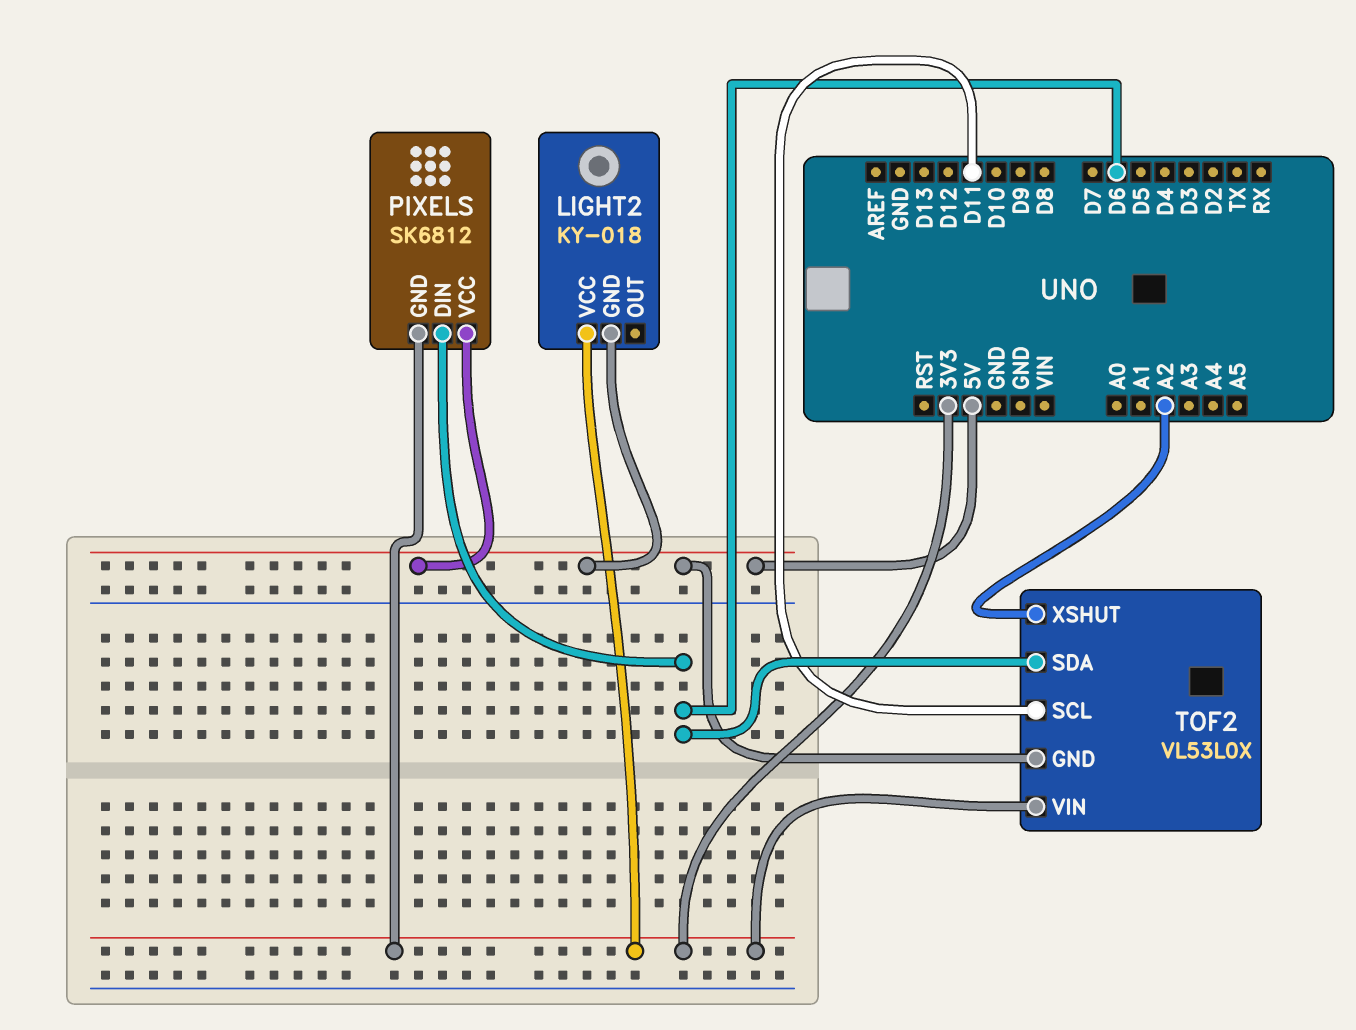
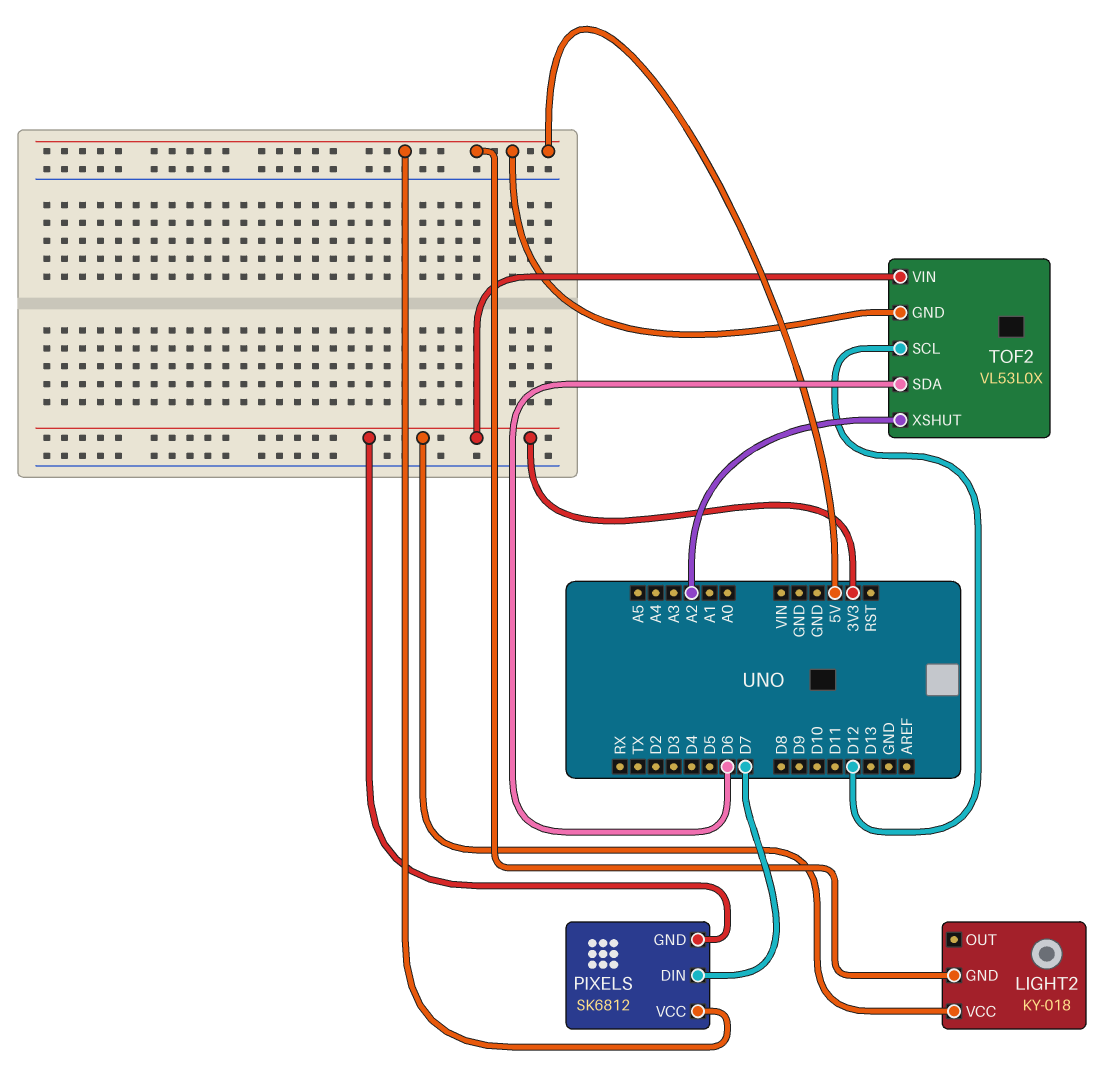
PIXELS pin DIN: D6 -> D7
TOF2 pin SCL: D11 -> D12

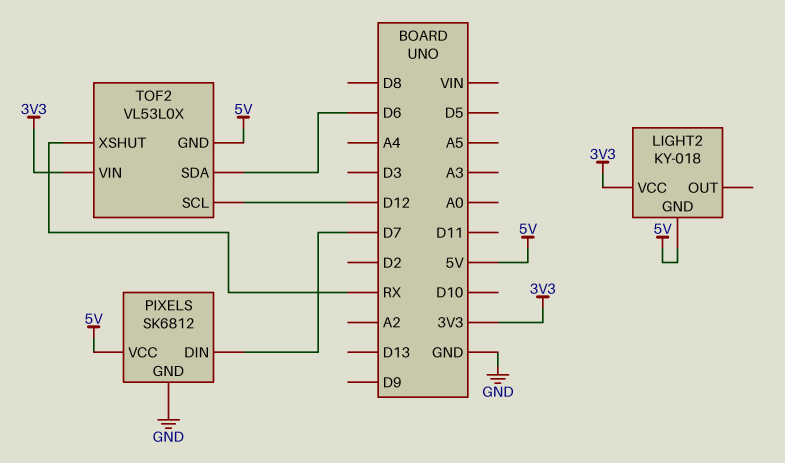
PIXELS pin GND: 3V3 -> GND
TOF2 pin XSHUT: A2 -> RX

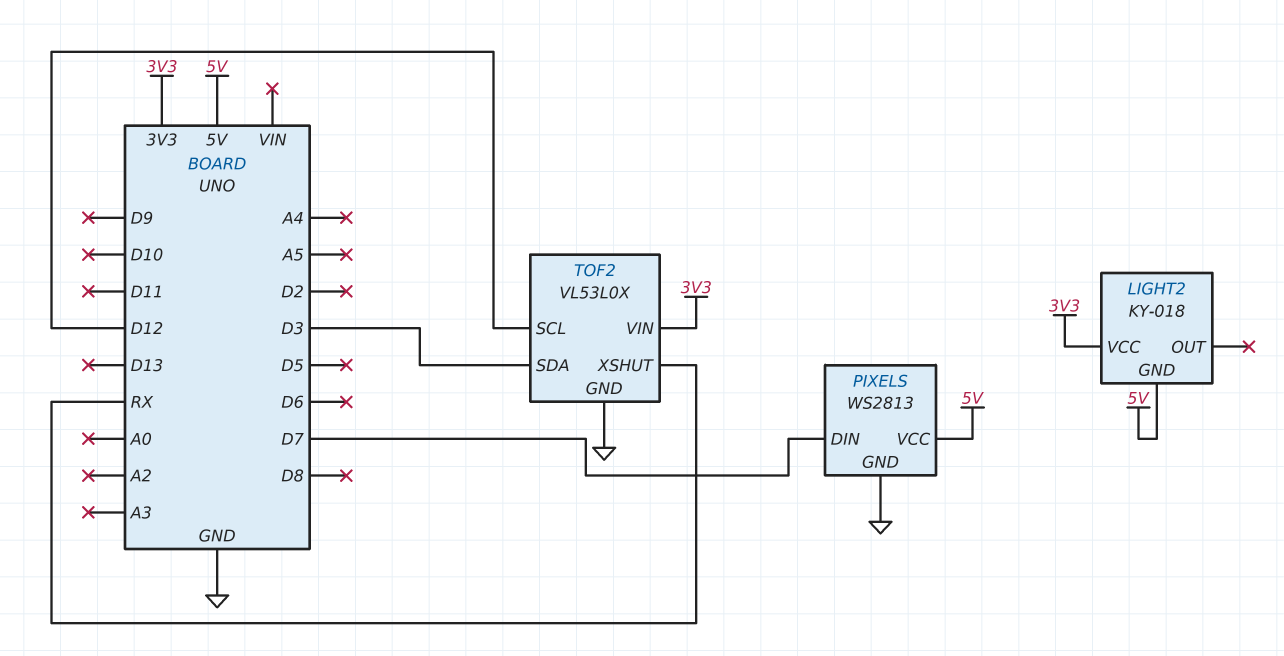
PIXELS: SK6812 -> WS2813
TOF2 pin GND: 5V -> GND
TOF2 pin SDA: D6 -> D3

